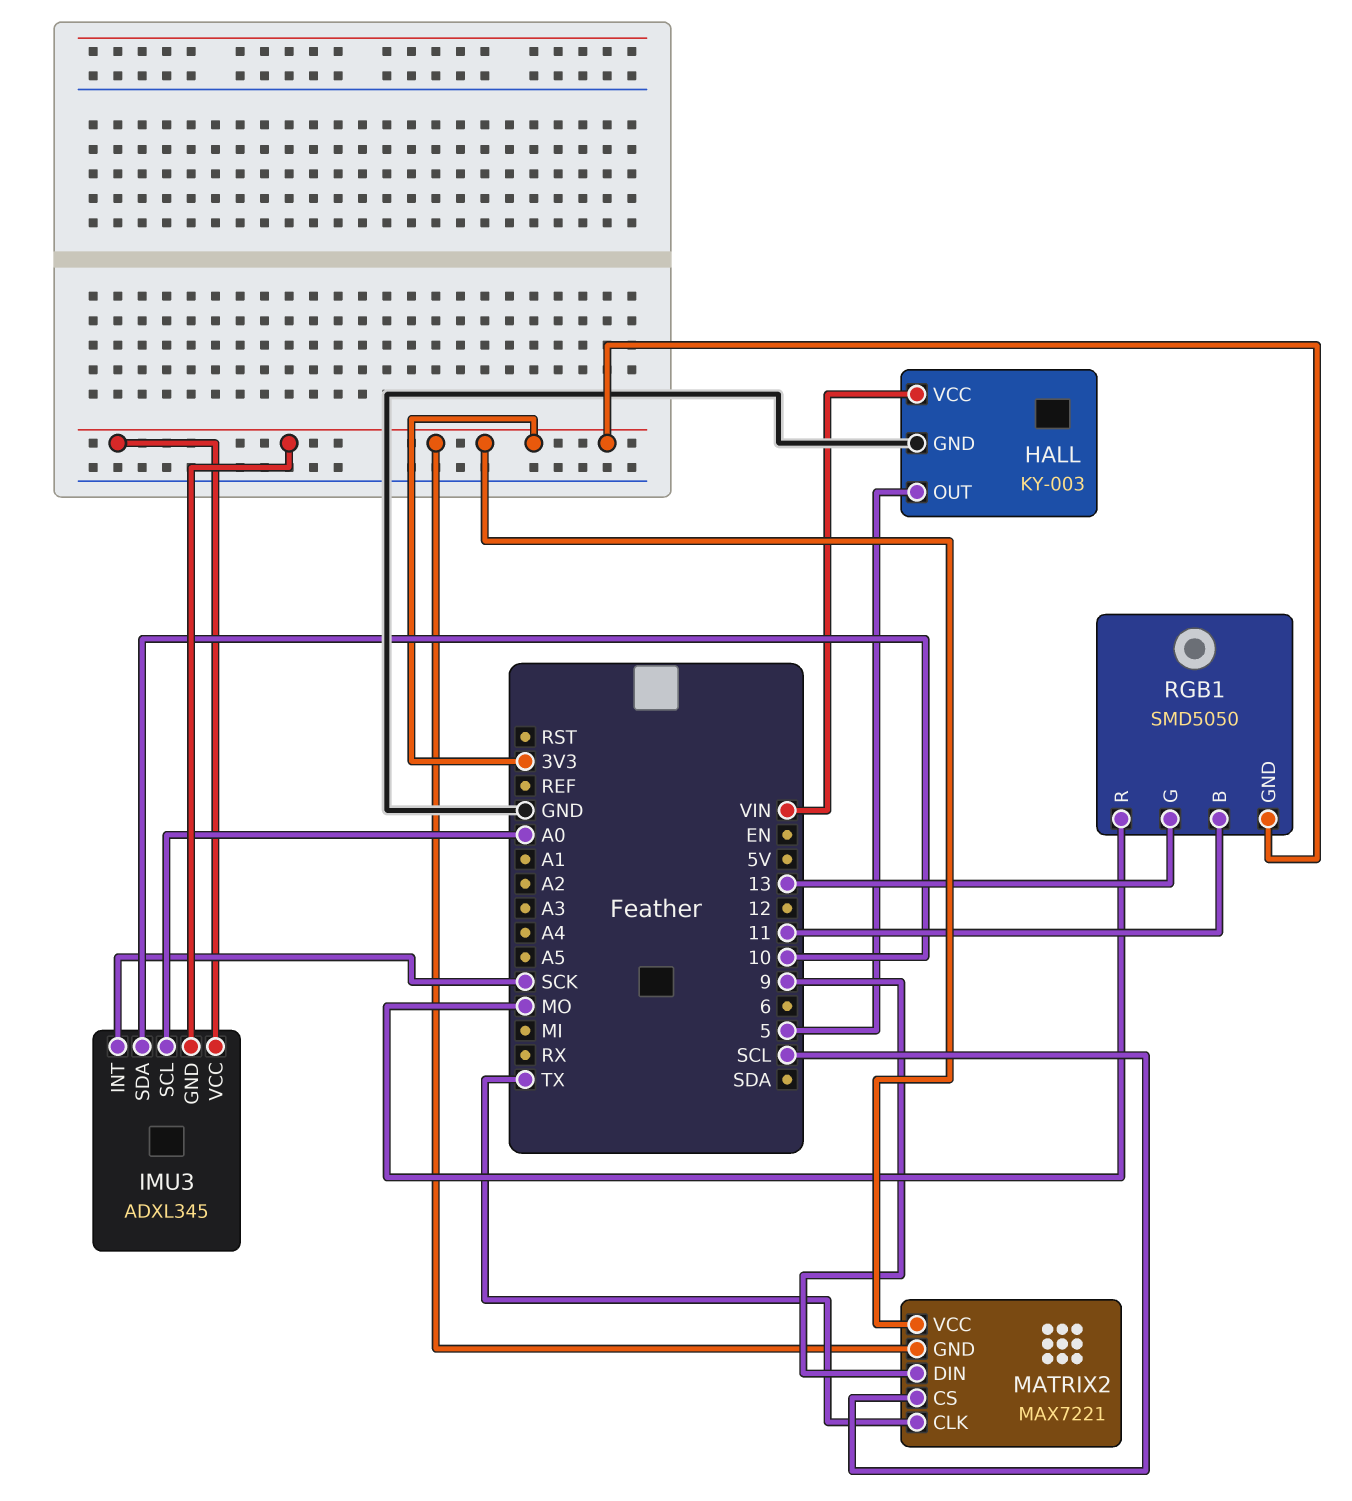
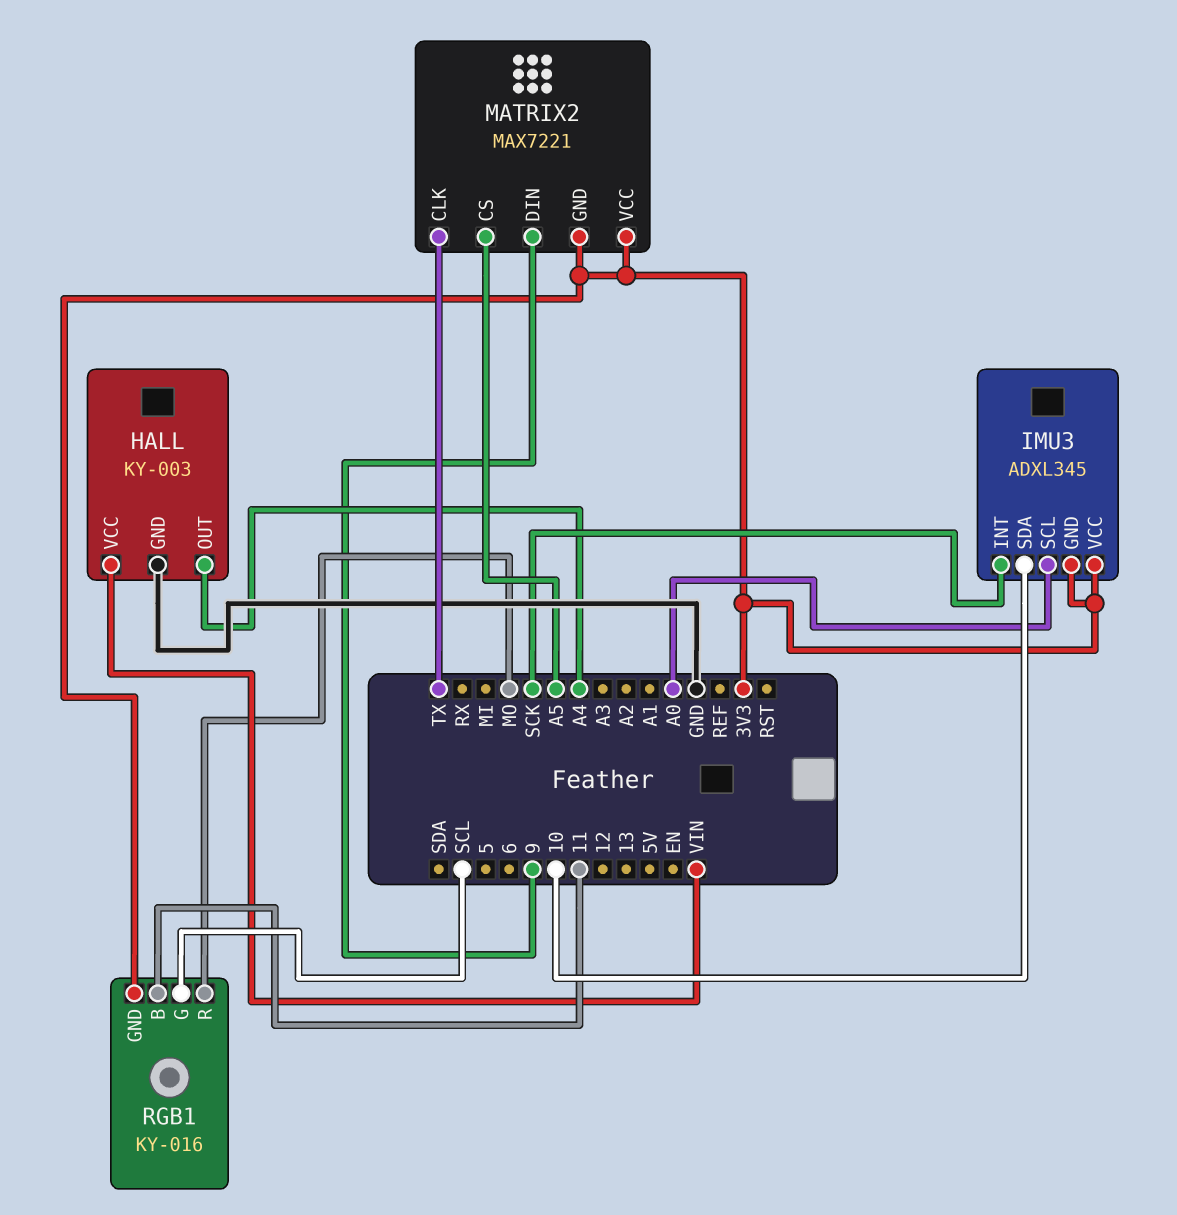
HALL pin OUT: 5 -> A4
MATRIX2 pin CS: SCL -> A5
RGB1: SMD5050 -> KY-016
RGB1 pin G: 13 -> SCL

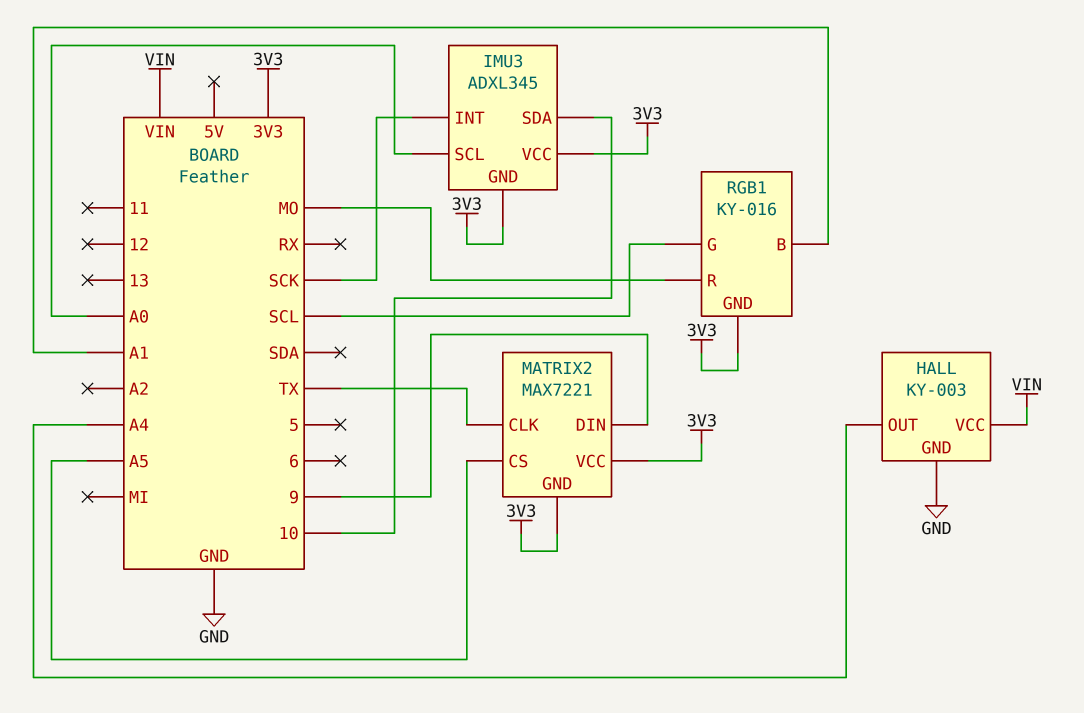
RGB1 pin B: 11 -> A1

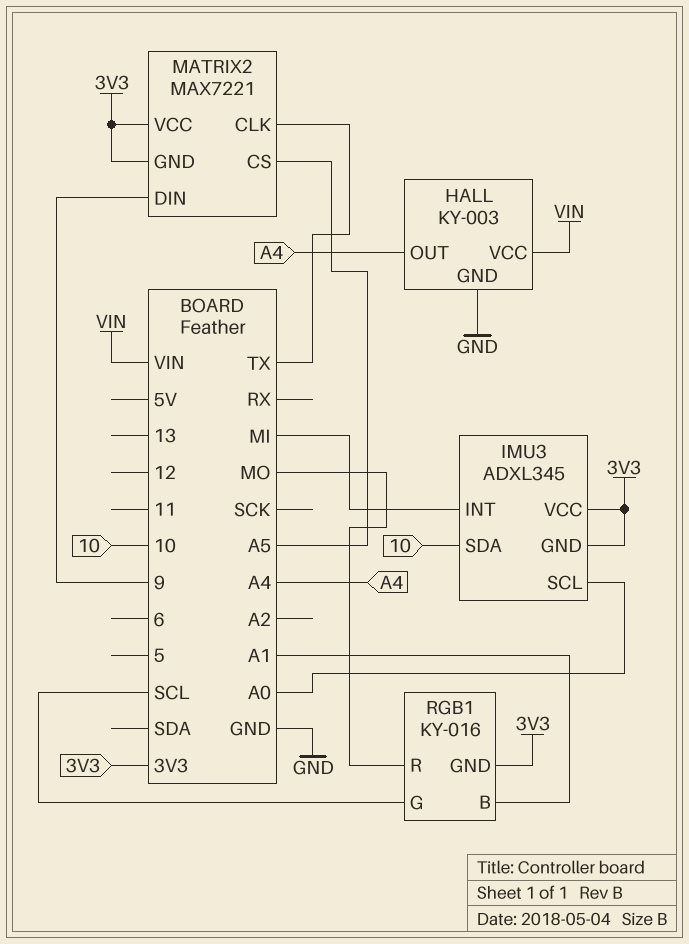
IMU3 pin INT: SCK -> MI

